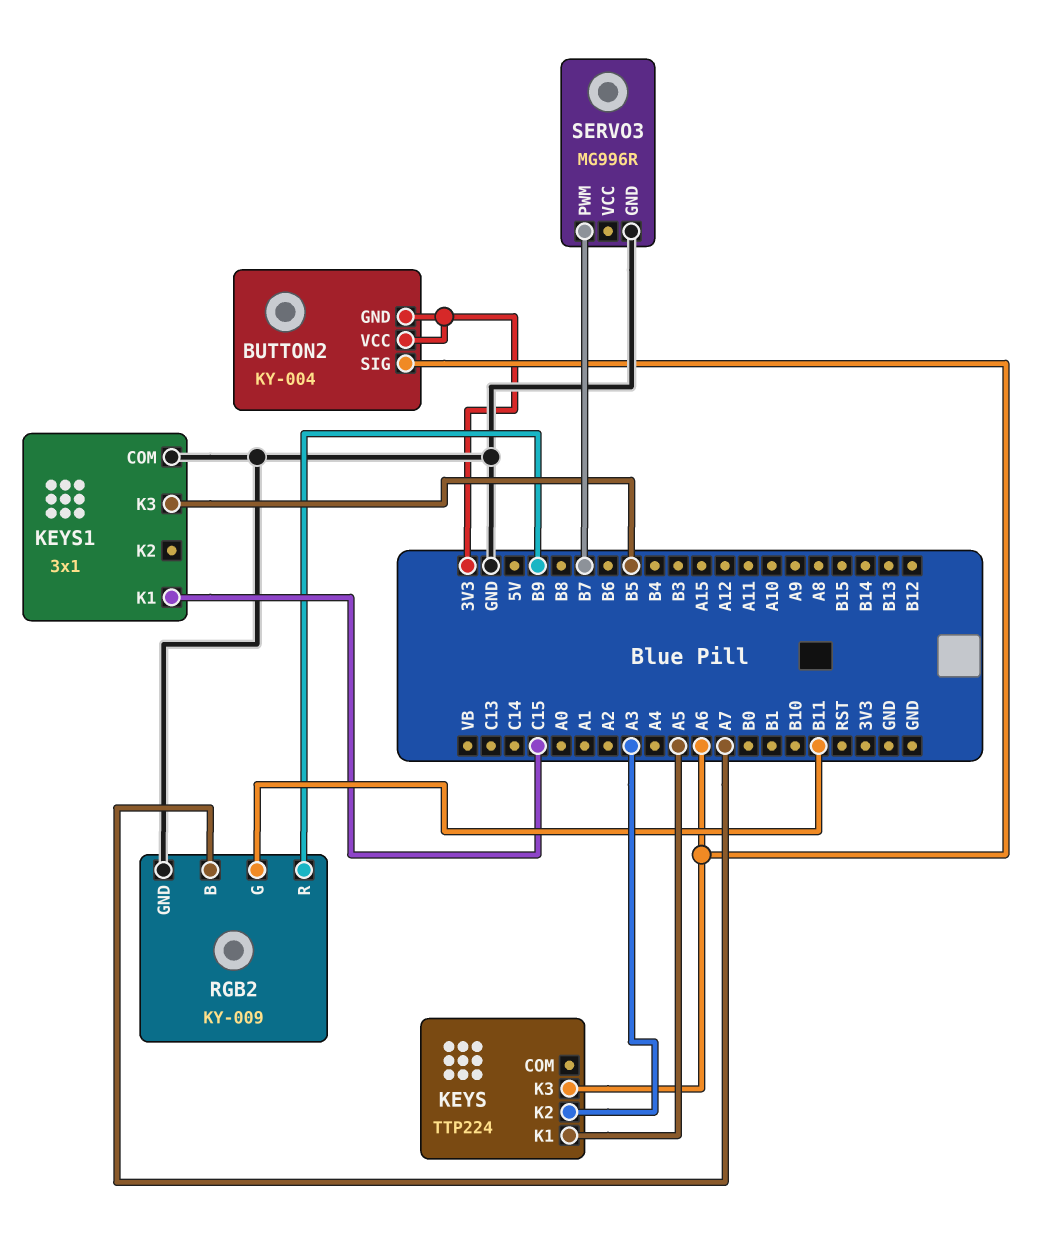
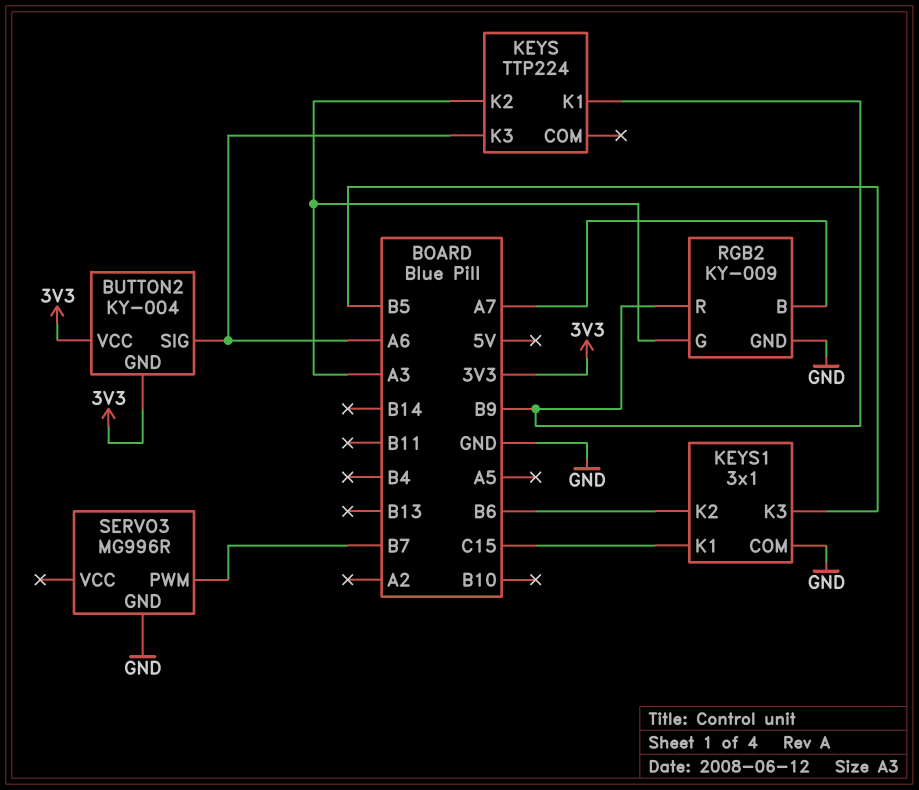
KEYS pin K1: A5 -> B9
KEYS1 pin K2: none -> B6
RGB2 pin G: B11 -> A3

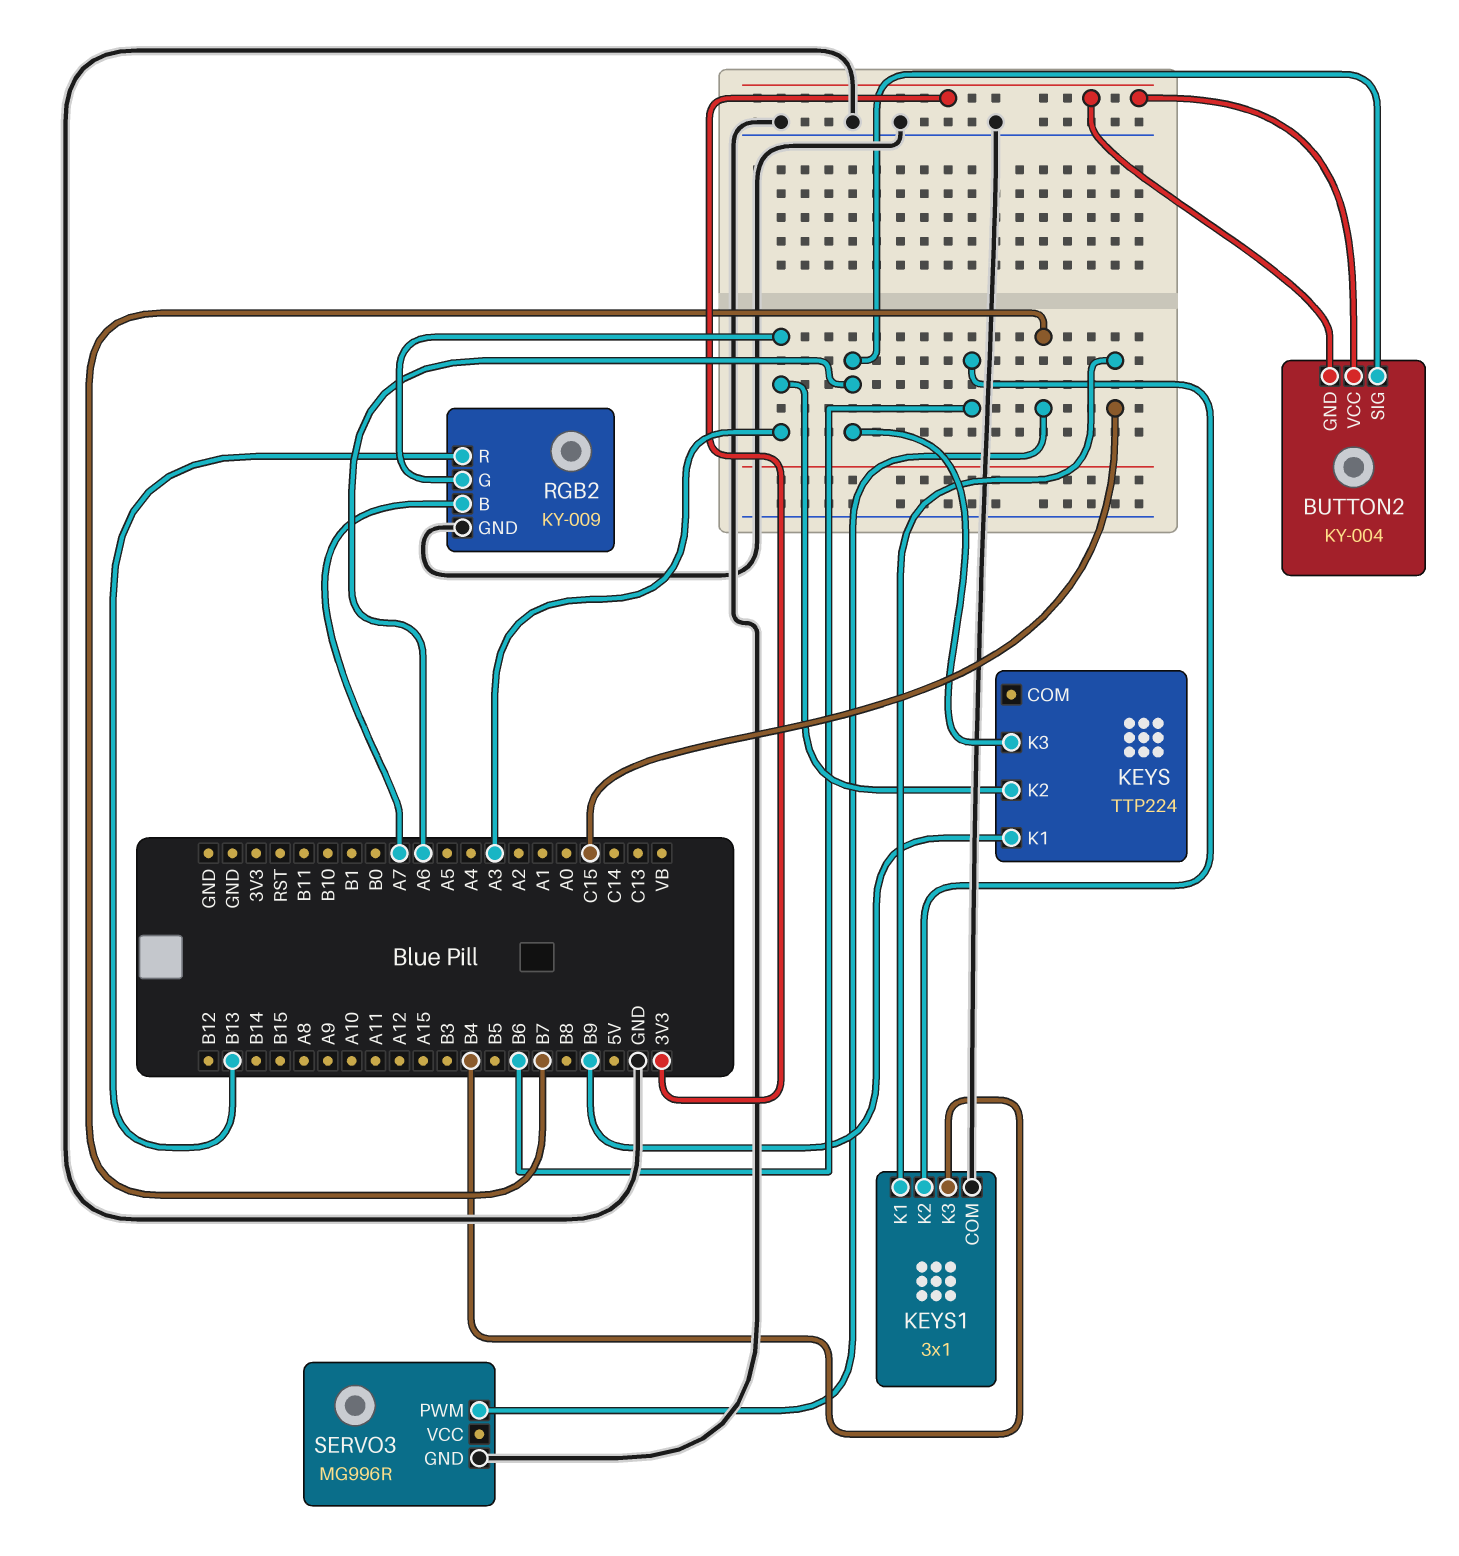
KEYS1 pin K3: B5 -> B4
RGB2 pin R: B9 -> B13

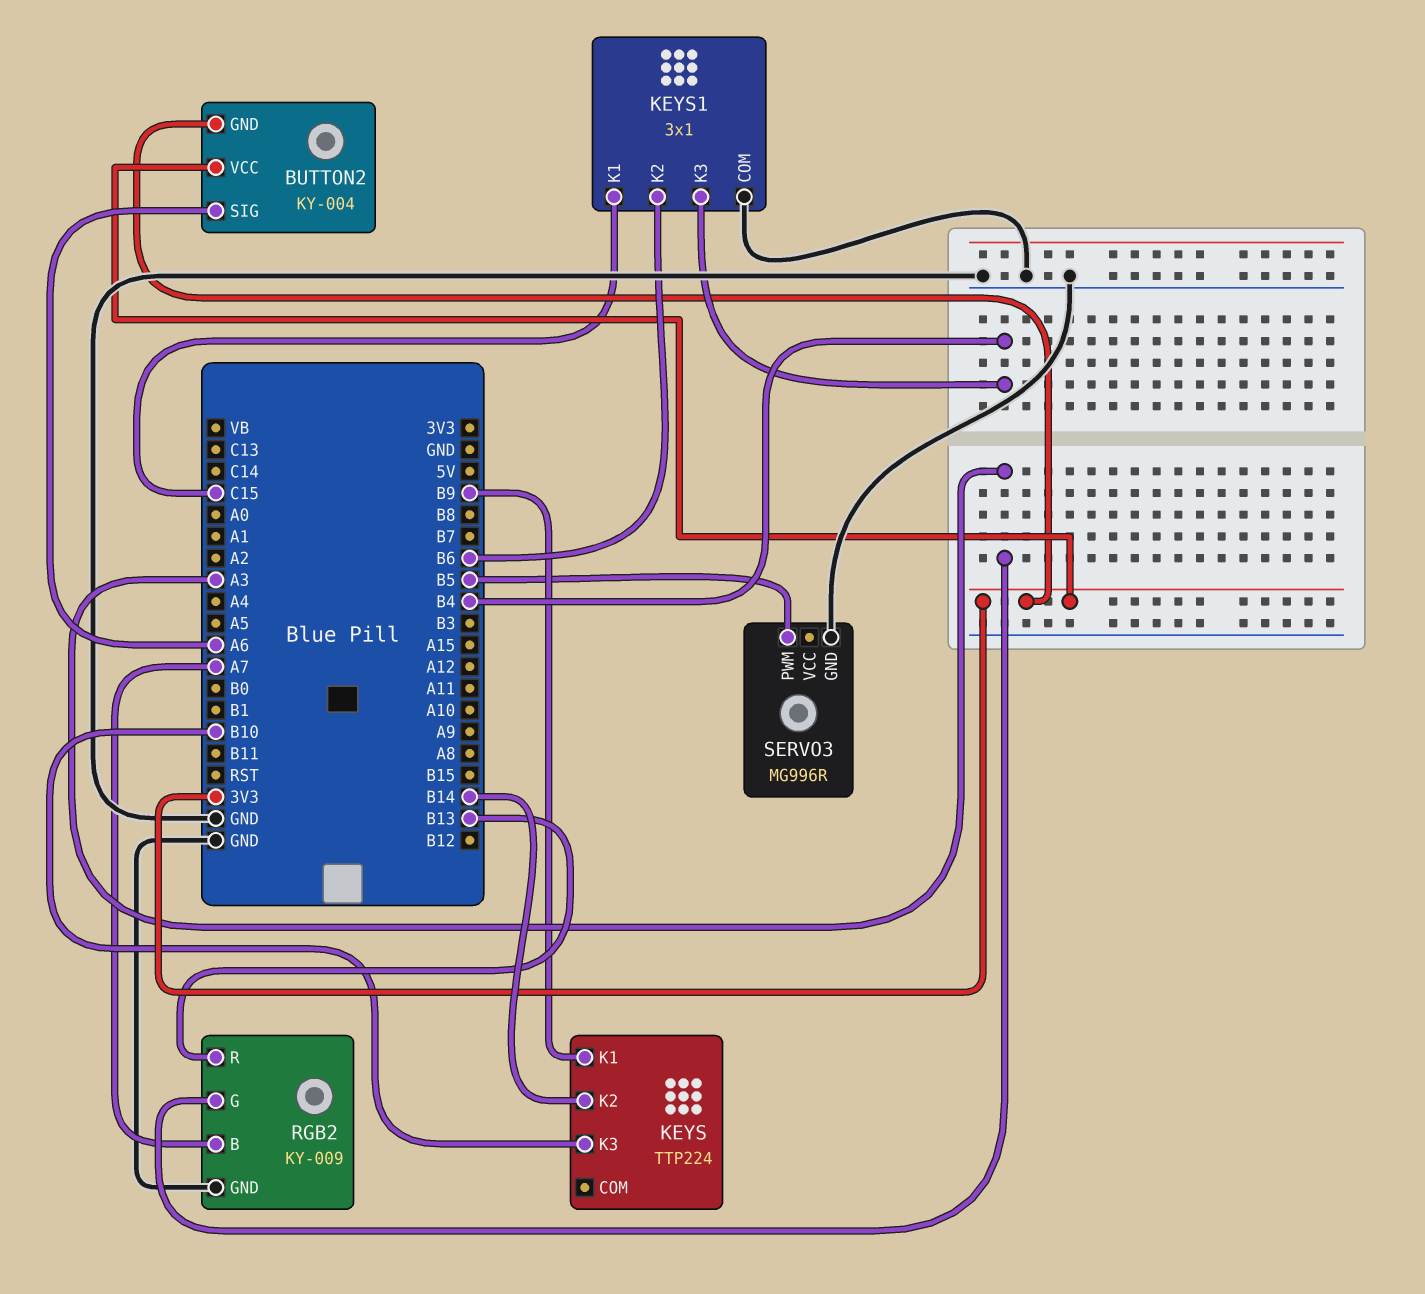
KEYS pin K2: A3 -> B14
KEYS pin K3: A6 -> B10
SERVO3 pin PWM: B7 -> B5

